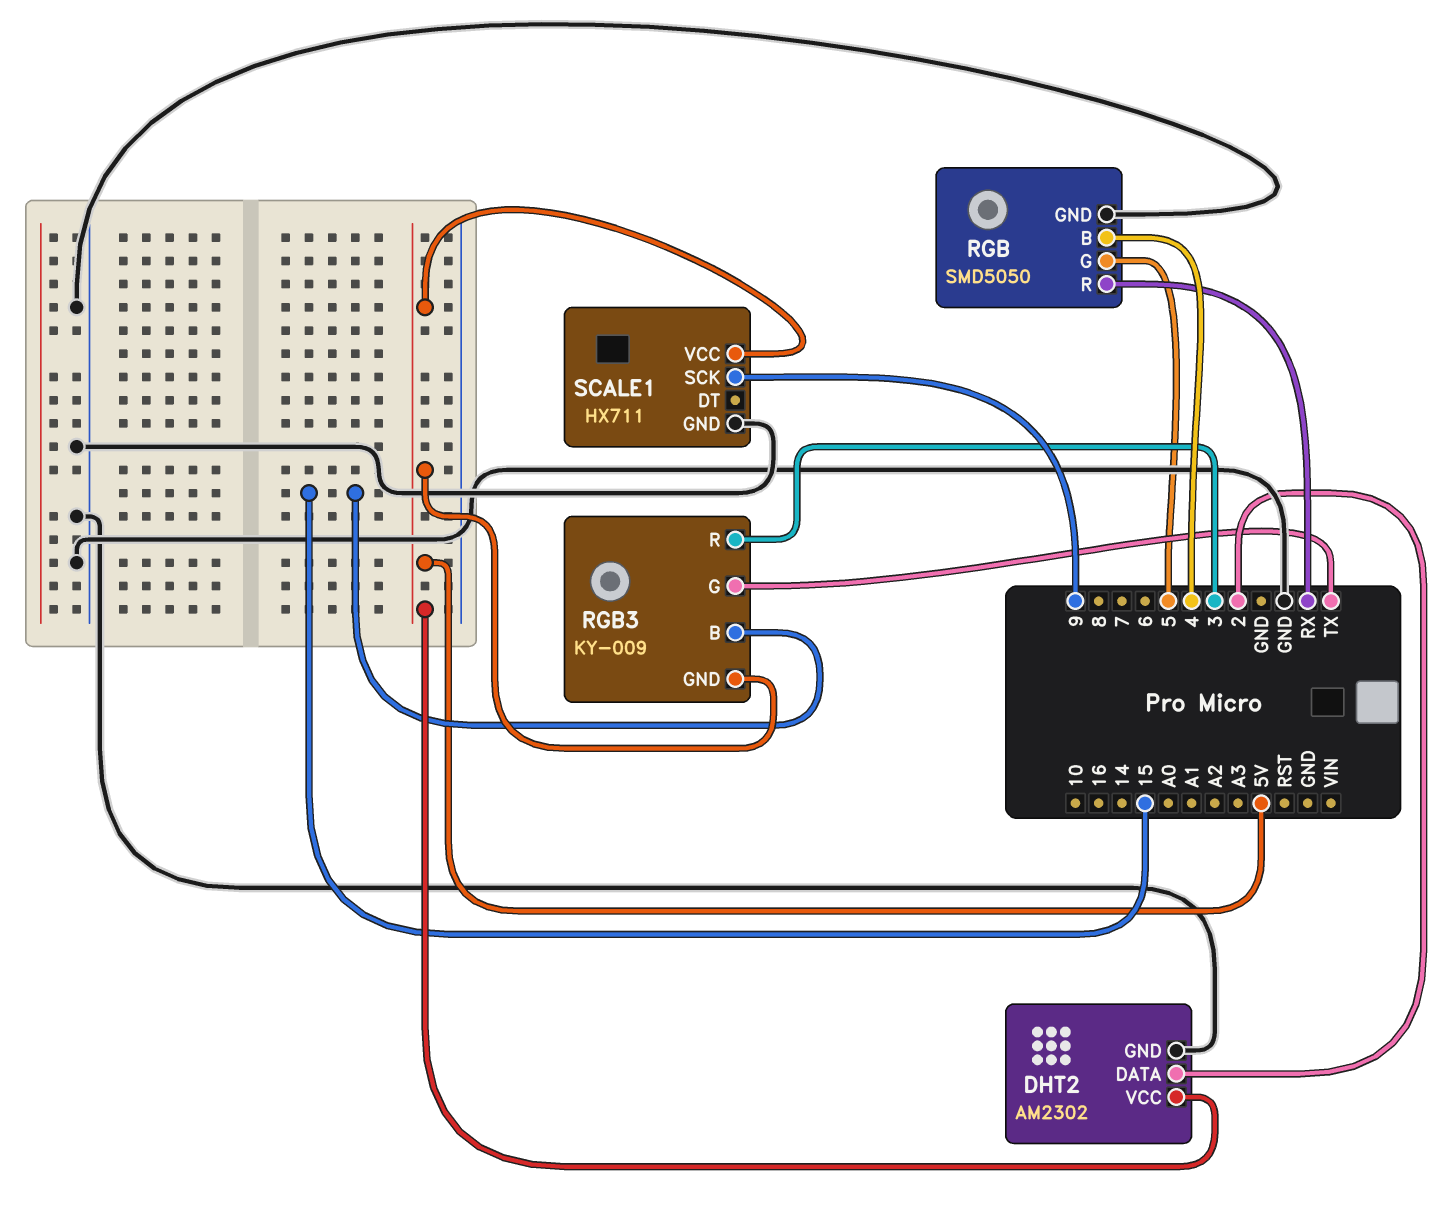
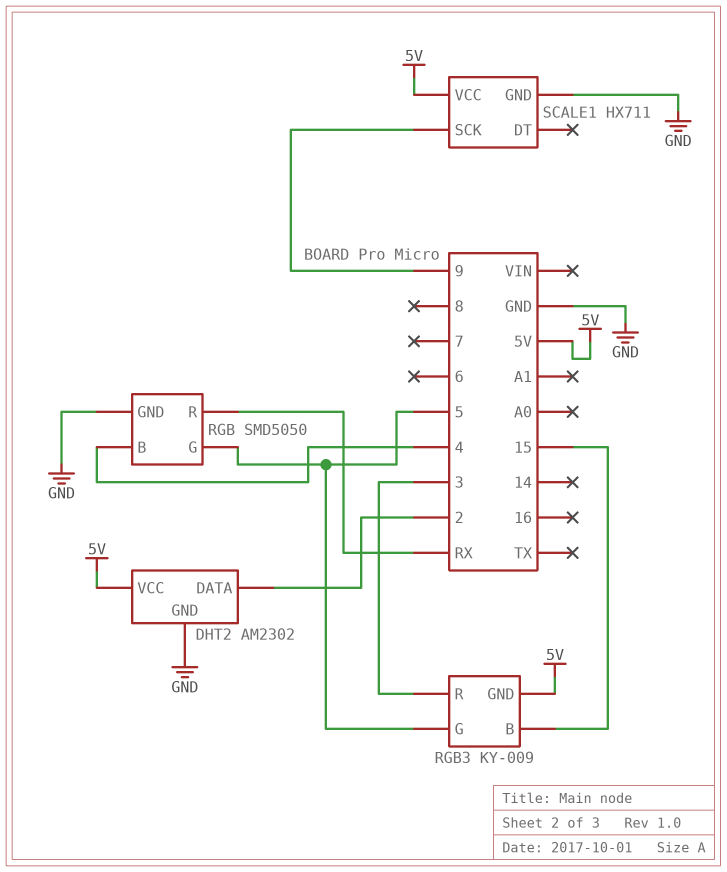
RGB3 pin G: TX -> 5

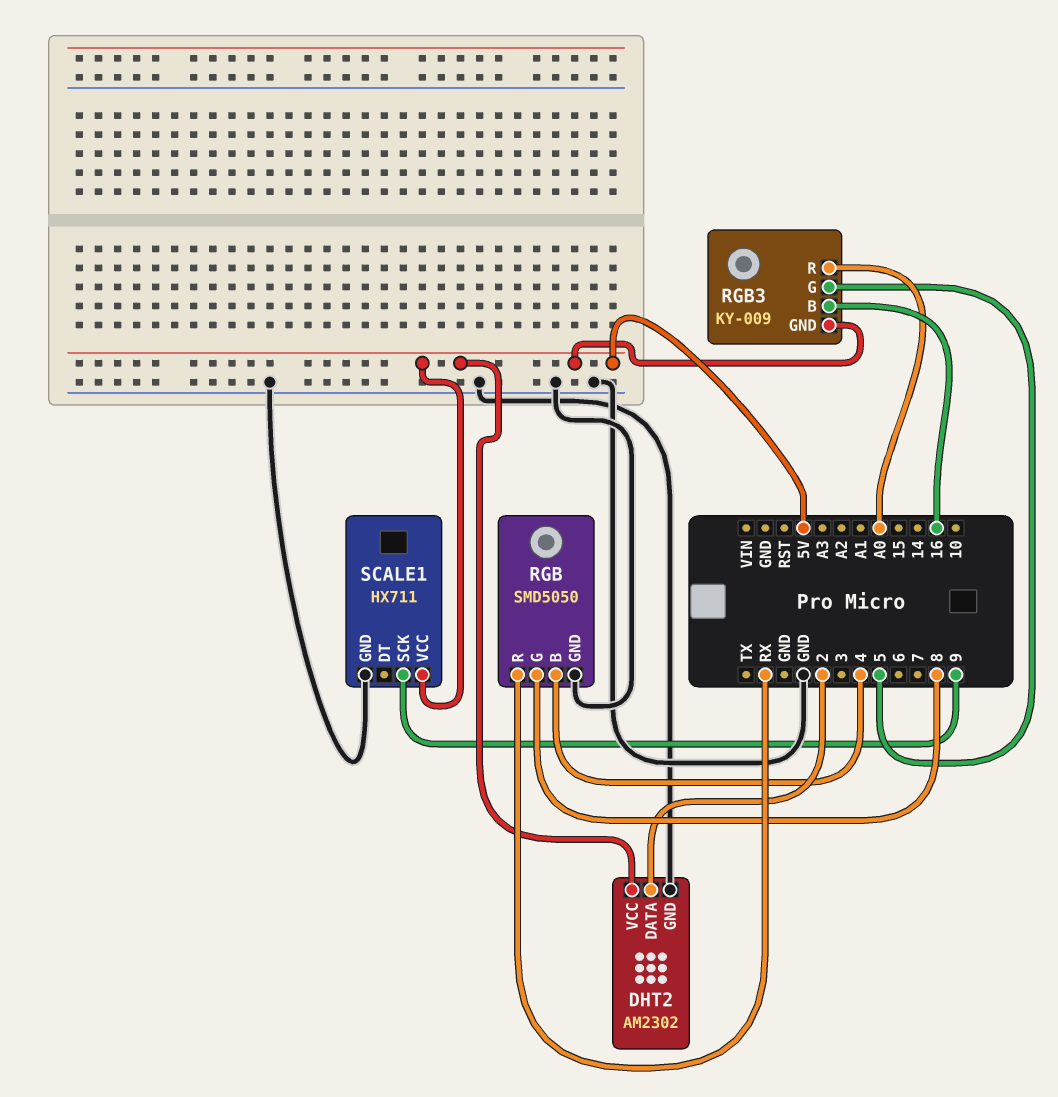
RGB pin G: 5 -> 8
RGB3 pin B: 15 -> 16
RGB3 pin R: 3 -> A0

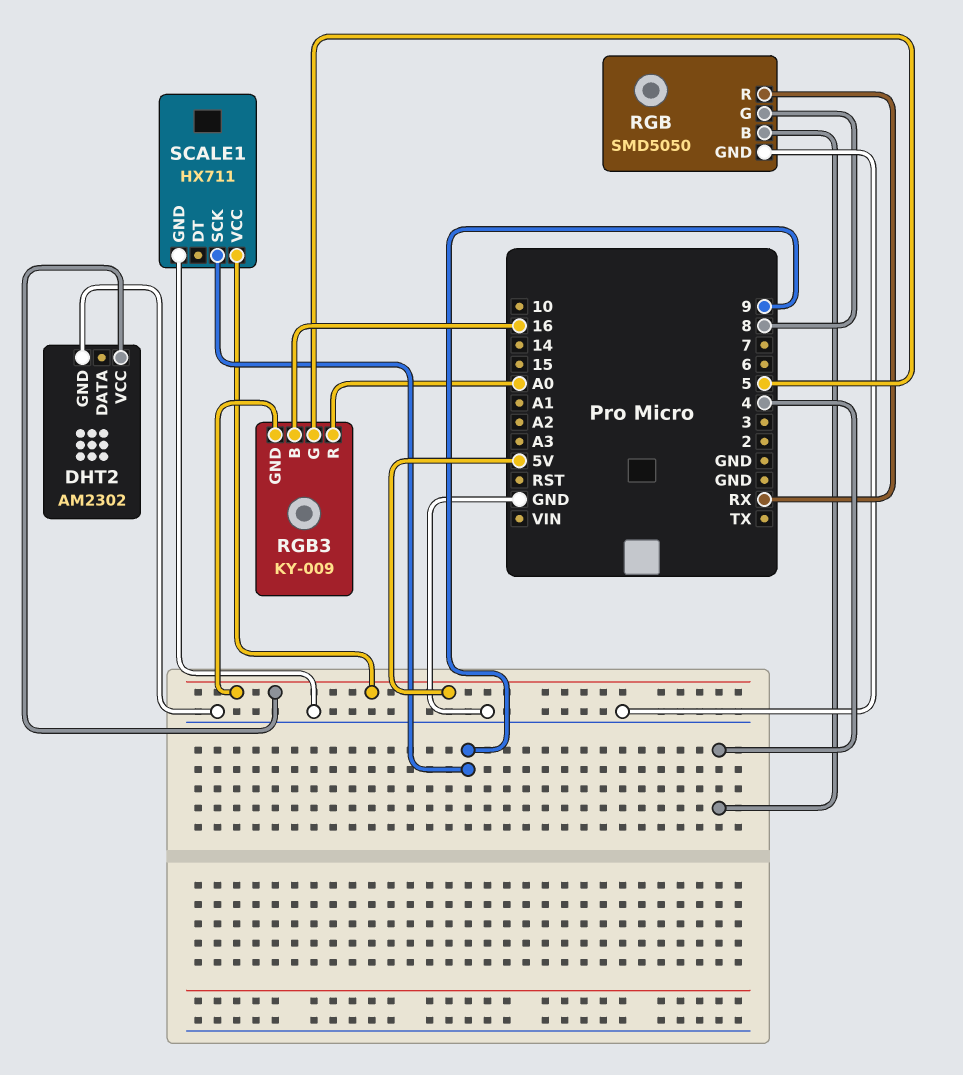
DHT2 pin DATA: 2 -> none

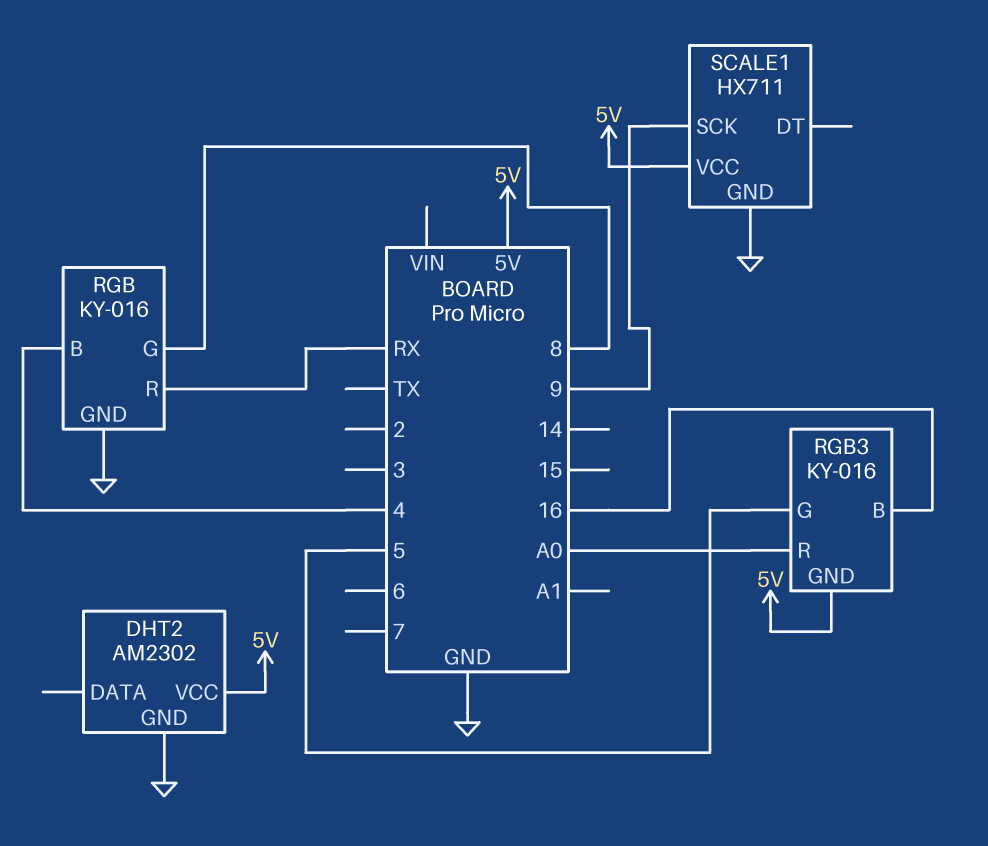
RGB: SMD5050 -> KY-016
RGB3: KY-009 -> KY-016

